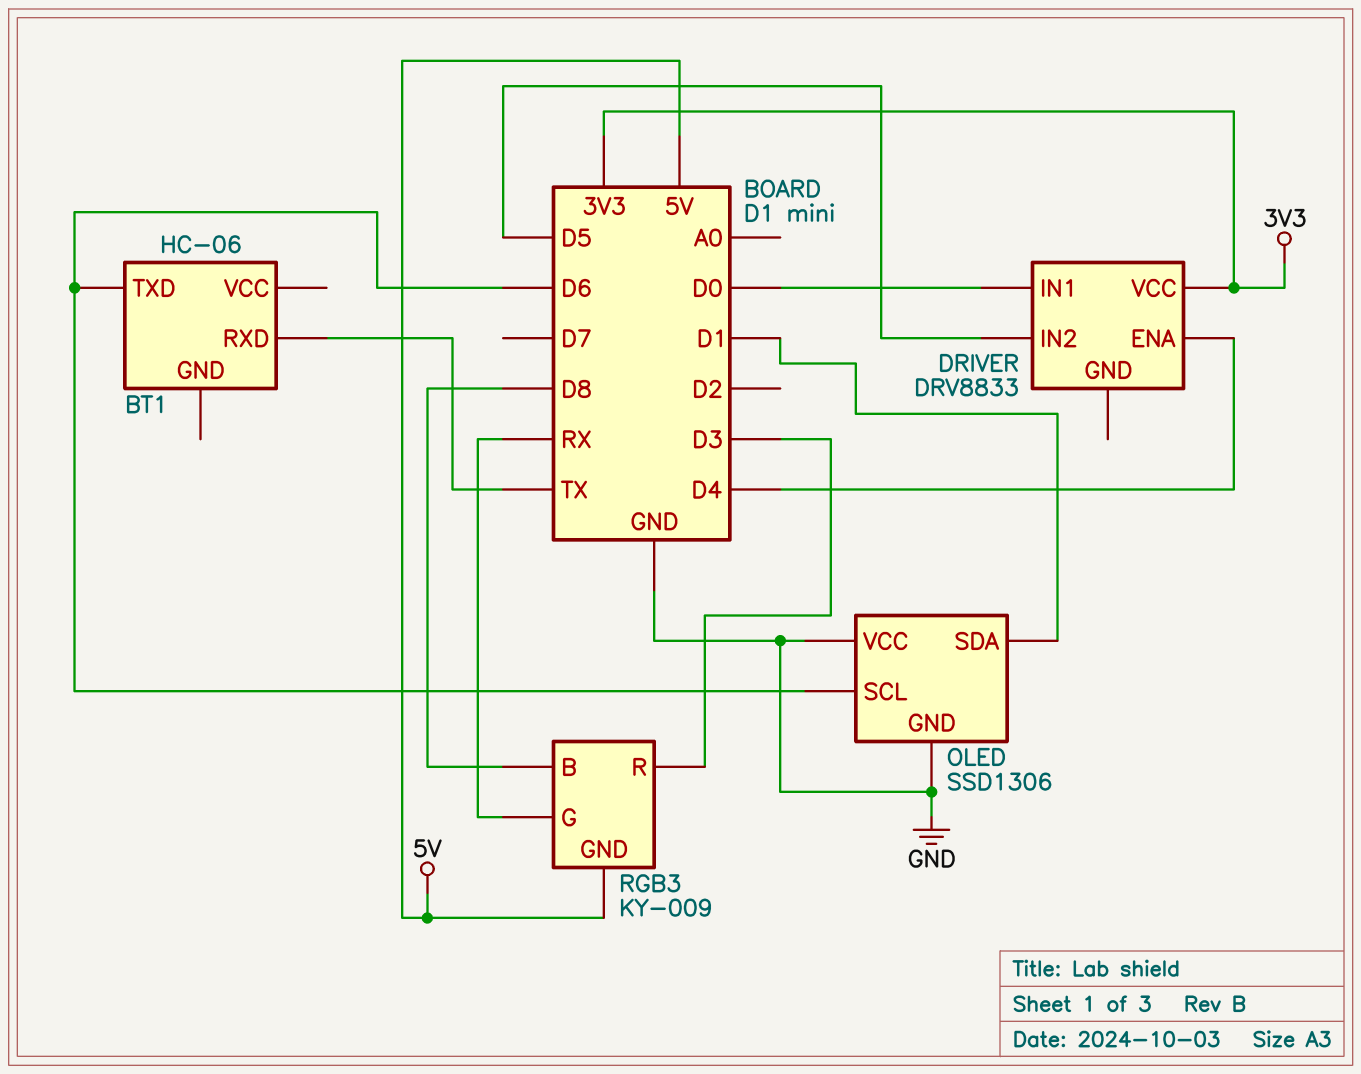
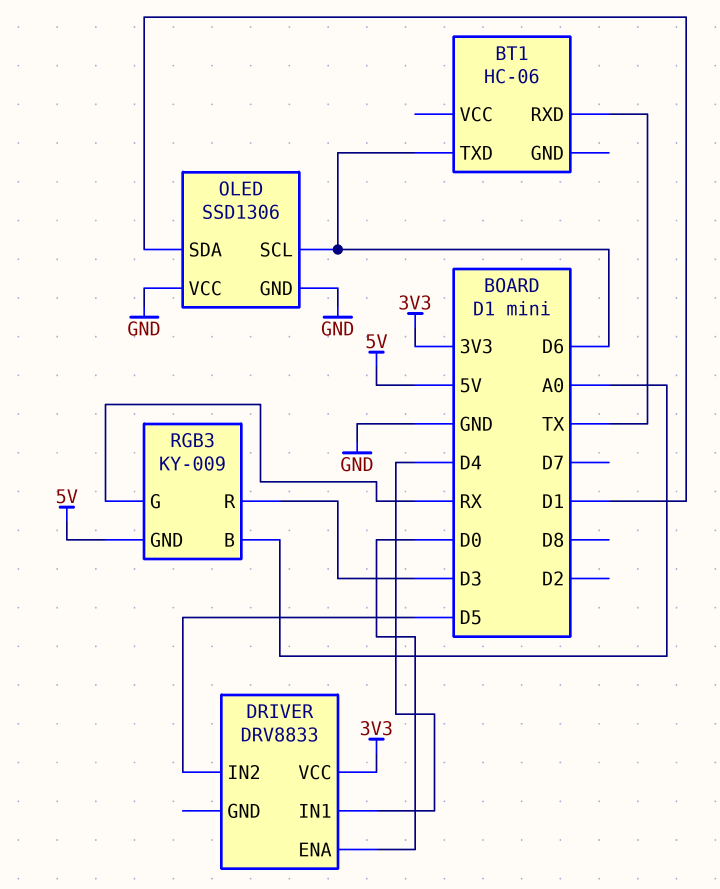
DRIVER pin ENA: D4 -> D0
DRIVER pin IN1: D0 -> D4
RGB3 pin B: D8 -> A0

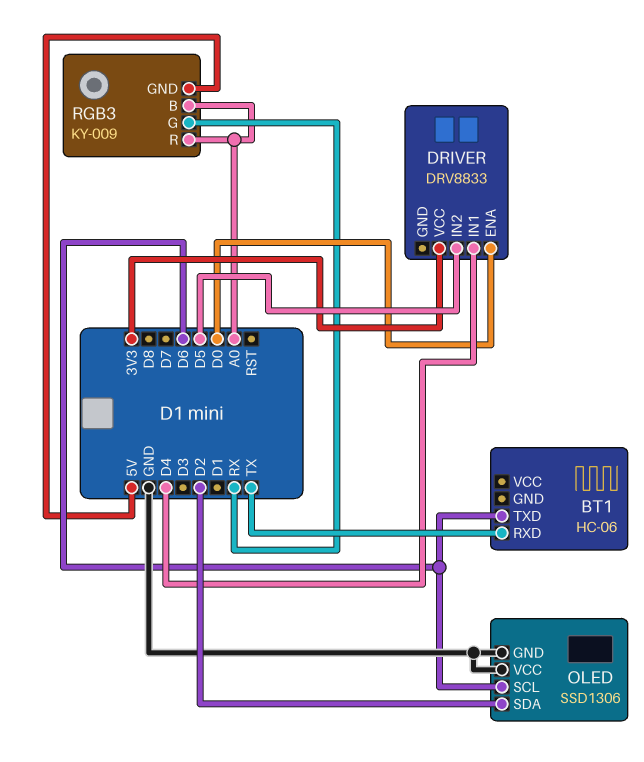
OLED pin SDA: D1 -> D2
RGB3 pin R: D3 -> A0

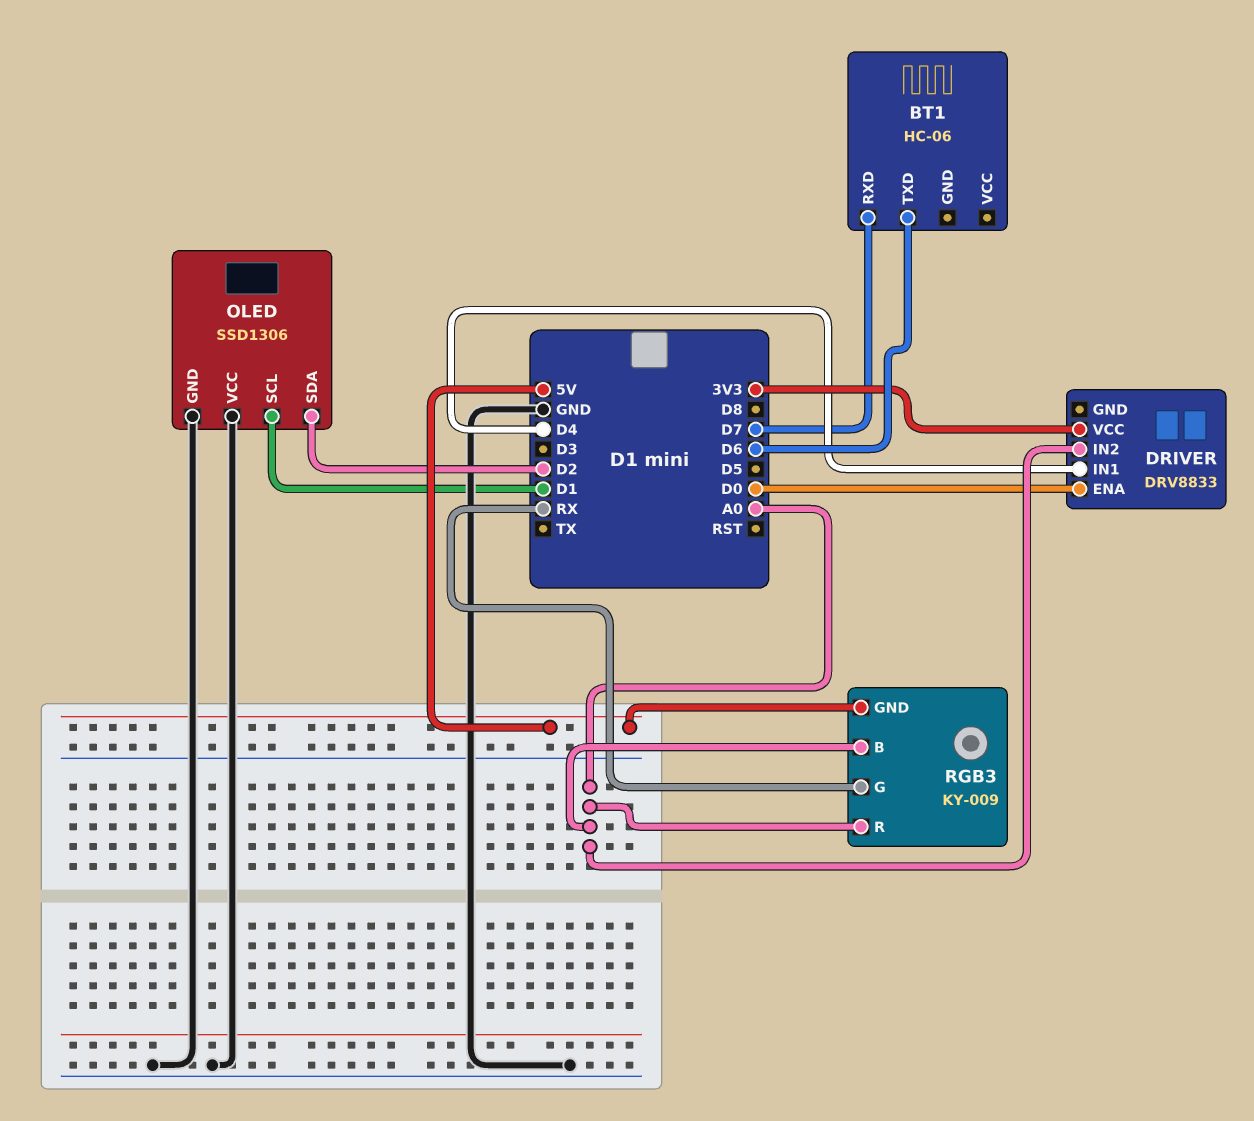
BT1 pin RXD: TX -> D7
DRIVER pin IN2: D5 -> A0
OLED pin SCL: D6 -> D1

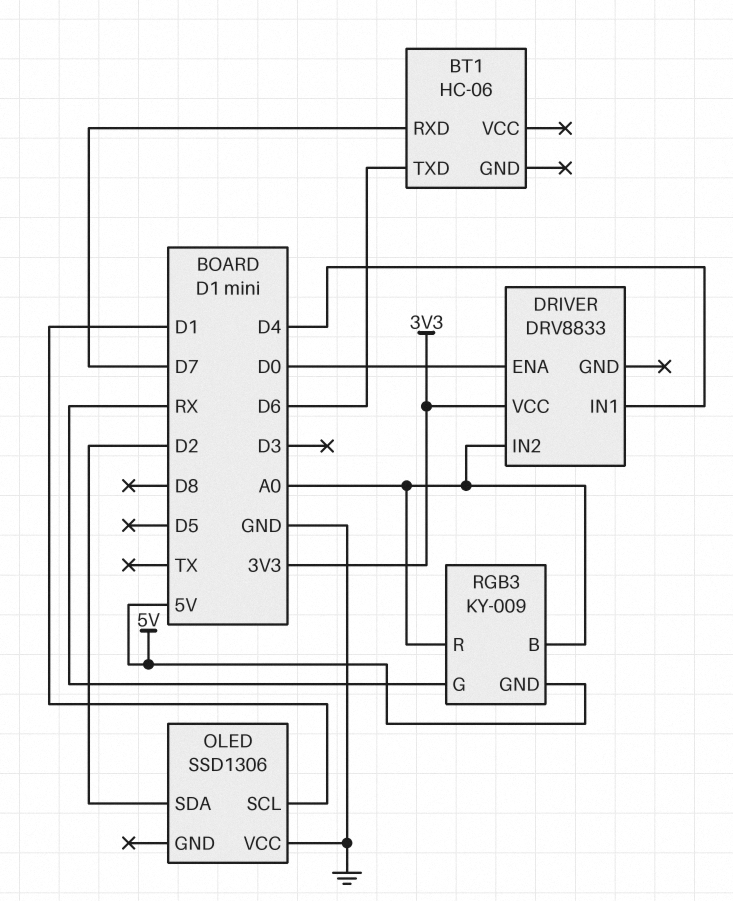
OLED pin GND: GND -> none

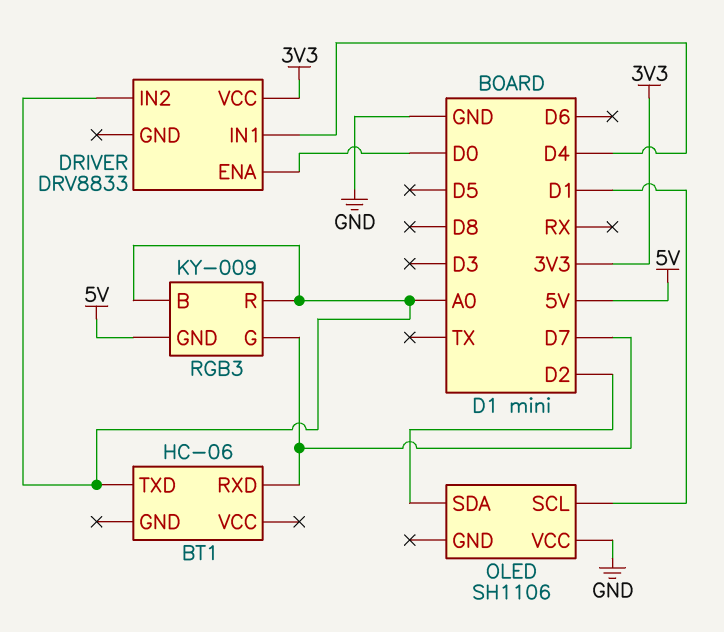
BT1 pin TXD: D6 -> A0
OLED: SSD1306 -> SH1106
RGB3 pin G: RX -> D7

